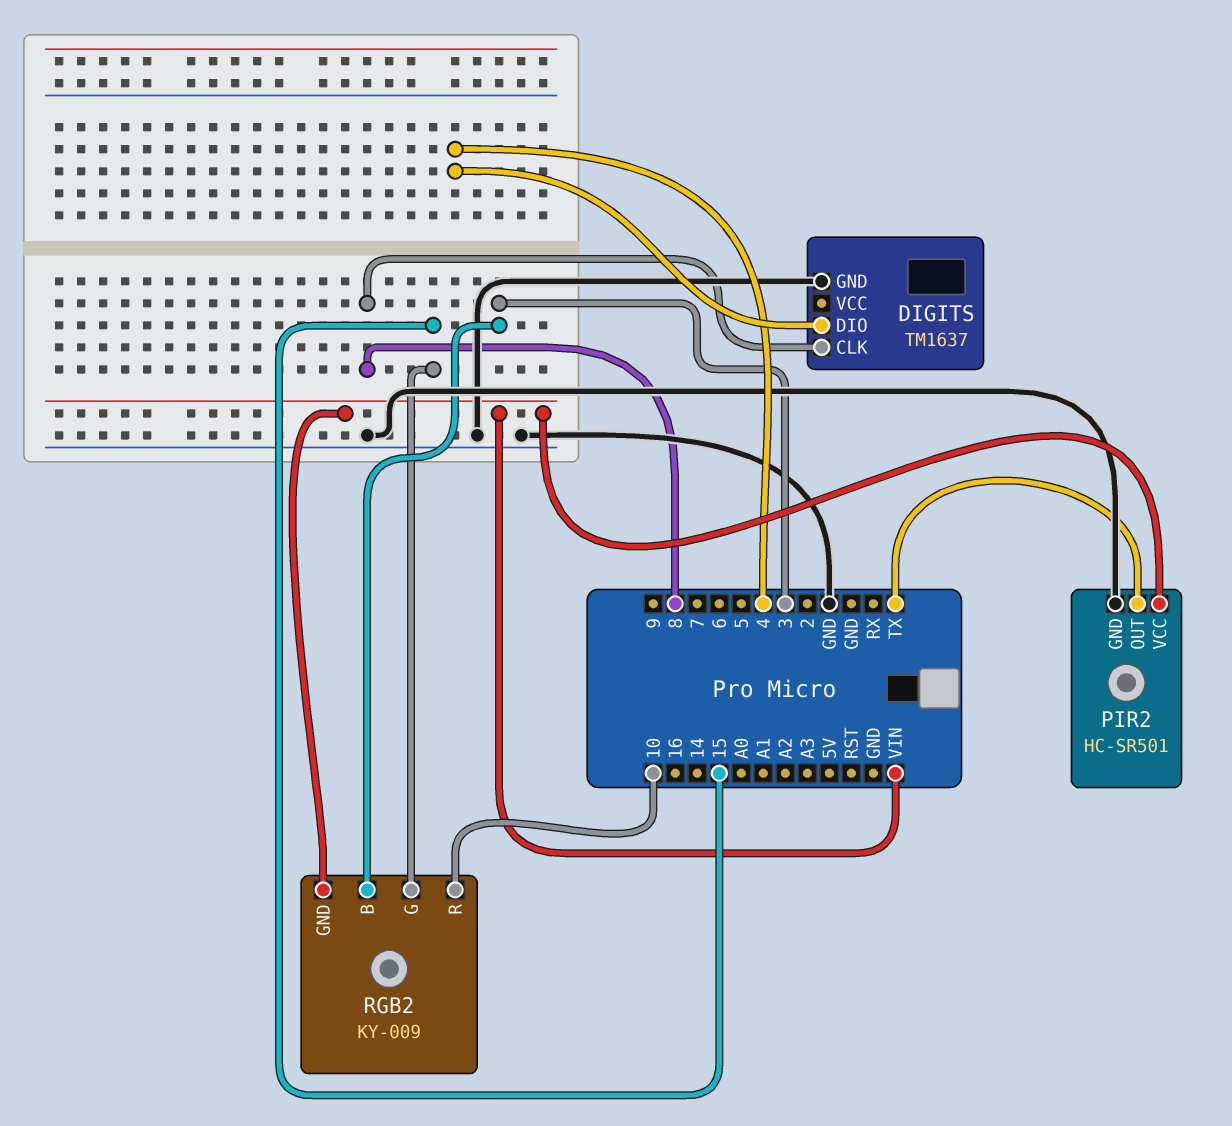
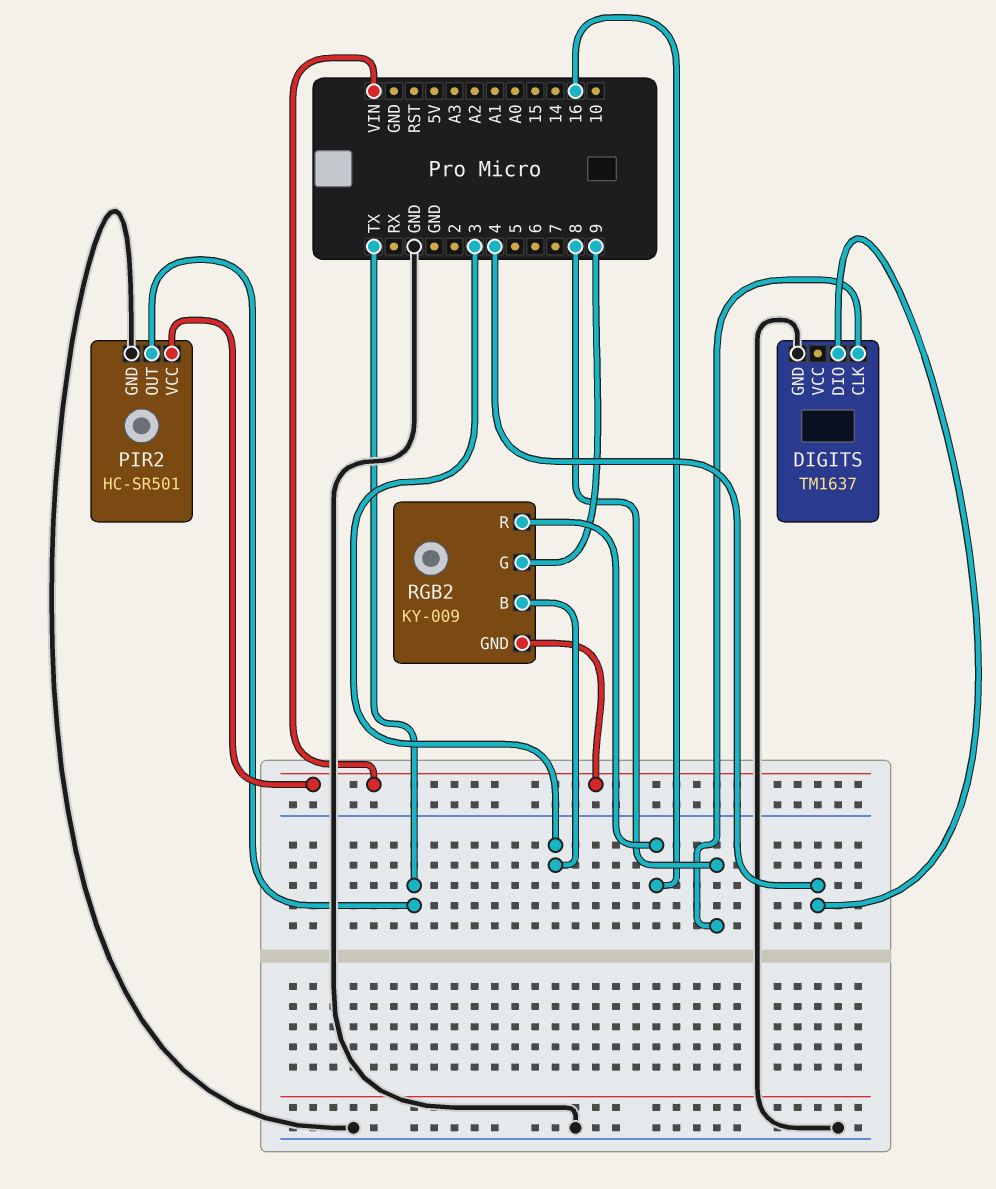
RGB2 pin G: 15 -> 9
RGB2 pin R: 10 -> 16

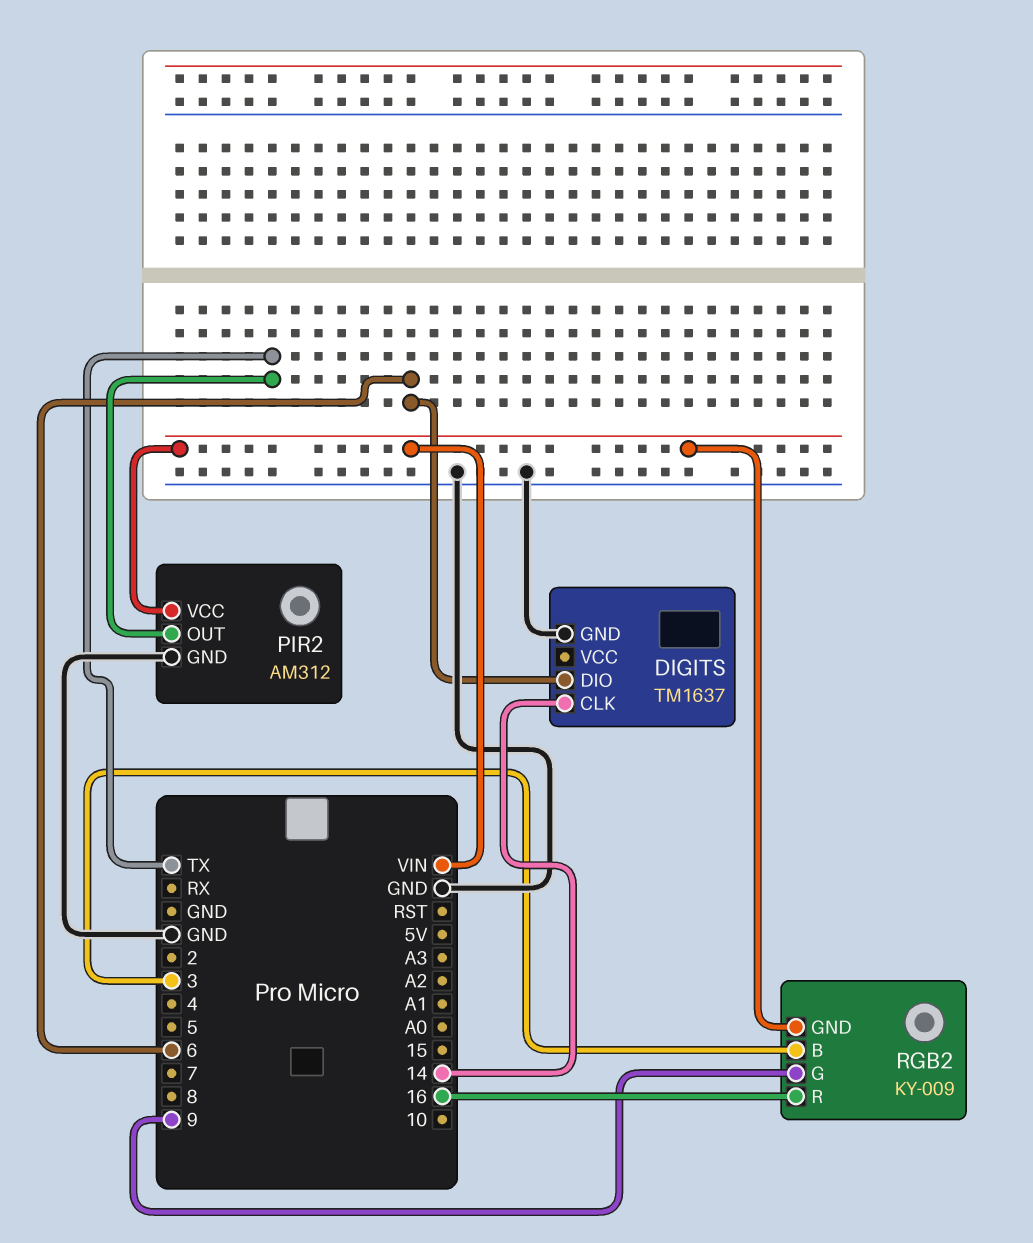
DIGITS pin CLK: 8 -> 14
DIGITS pin DIO: 4 -> 6
PIR2: HC-SR501 -> AM312

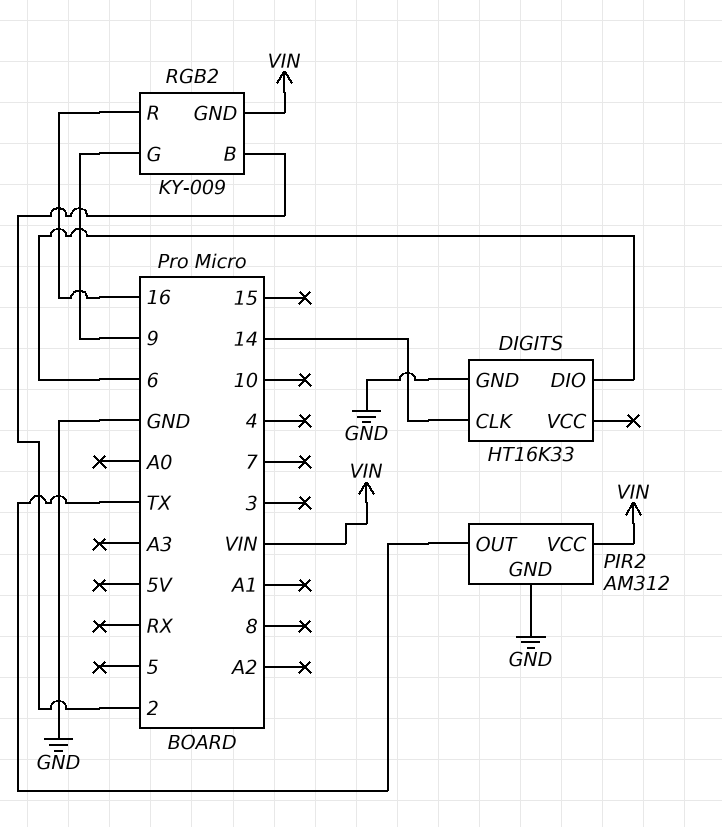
DIGITS: TM1637 -> HT16K33
RGB2 pin B: 3 -> 2

